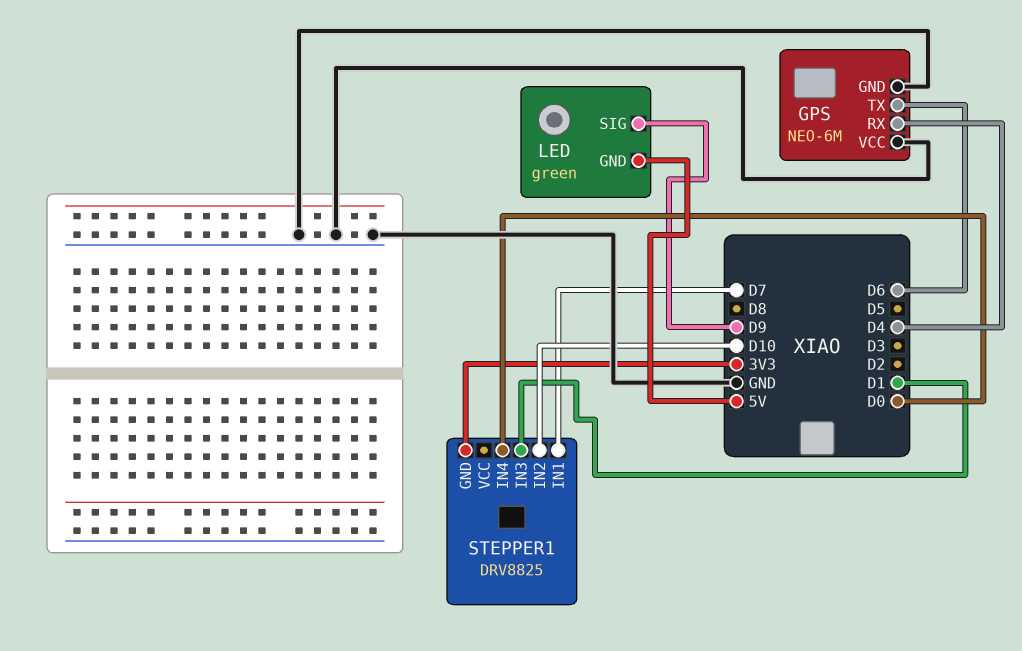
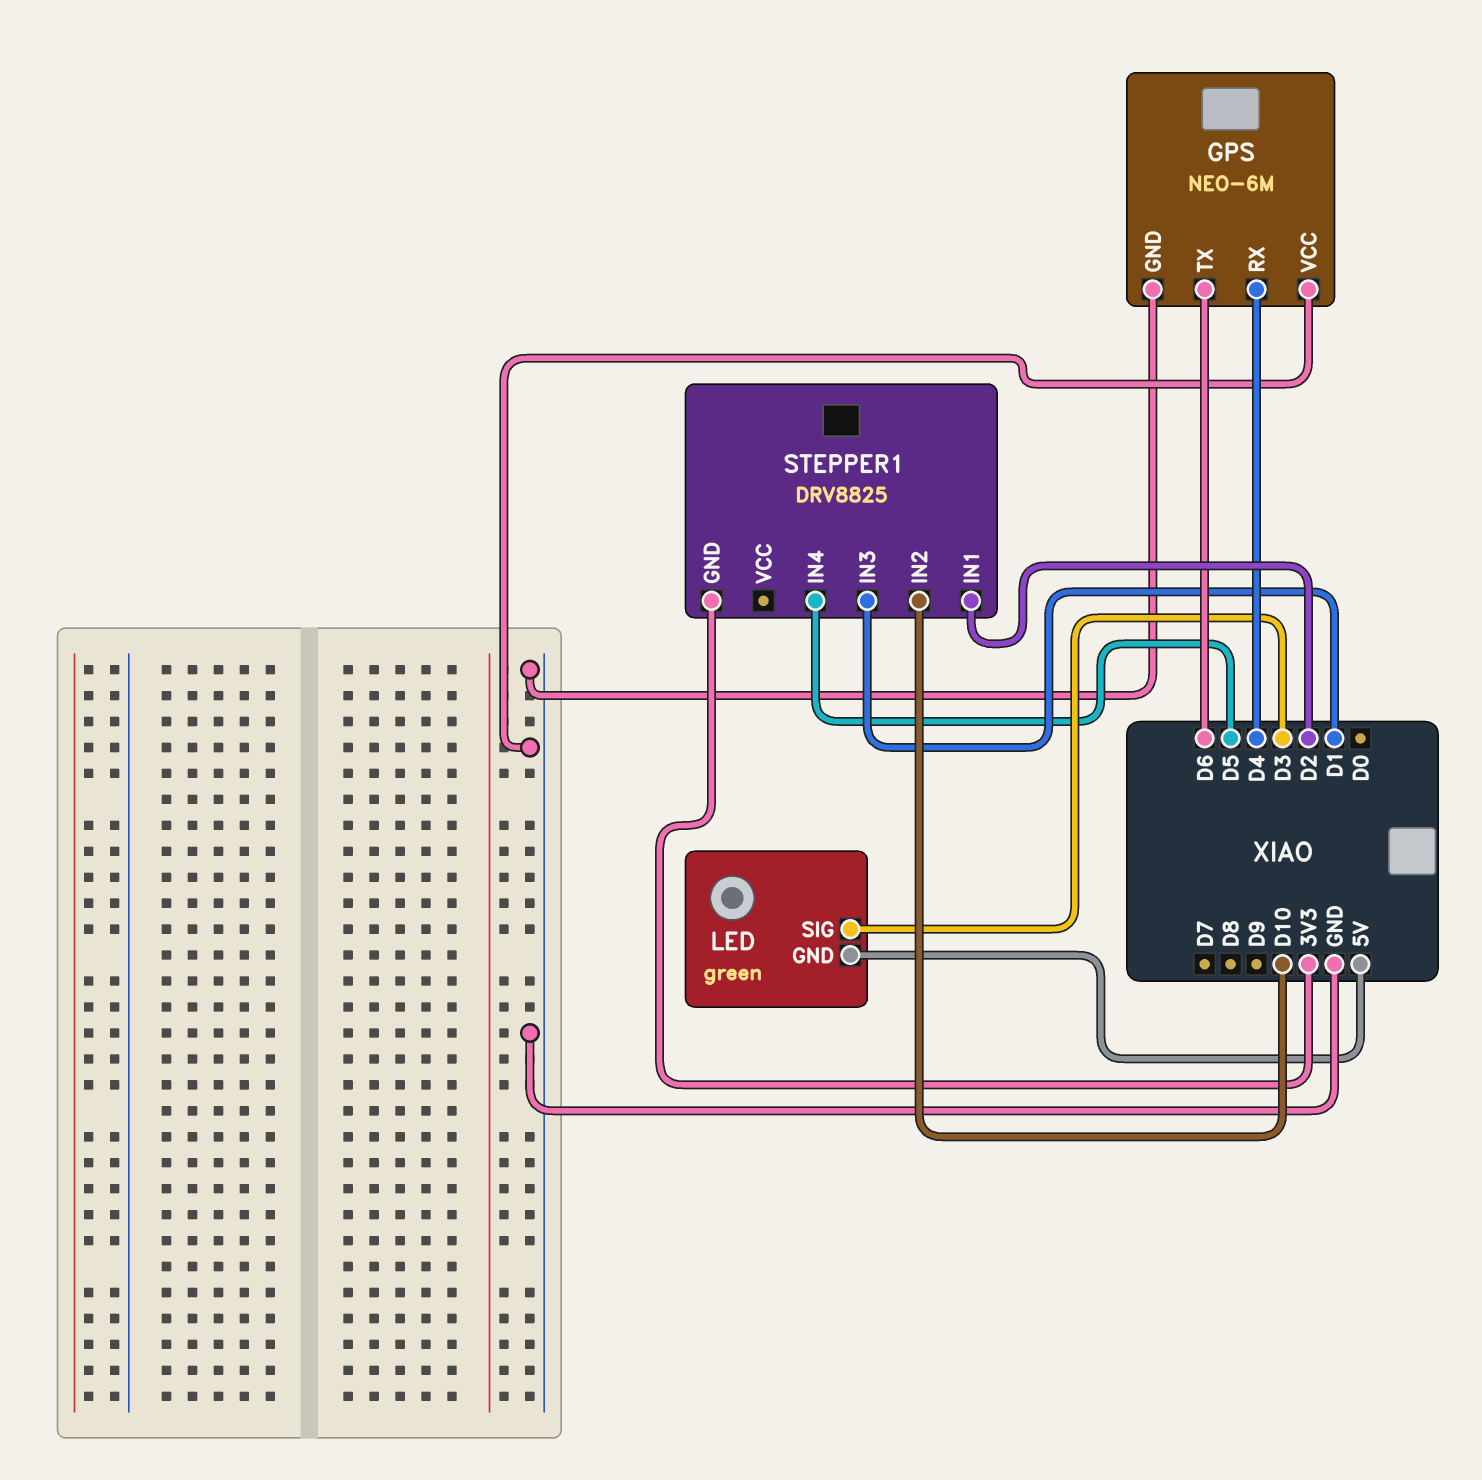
LED pin SIG: D9 -> D3
STEPPER1 pin IN1: D7 -> D2
STEPPER1 pin IN4: D0 -> D5

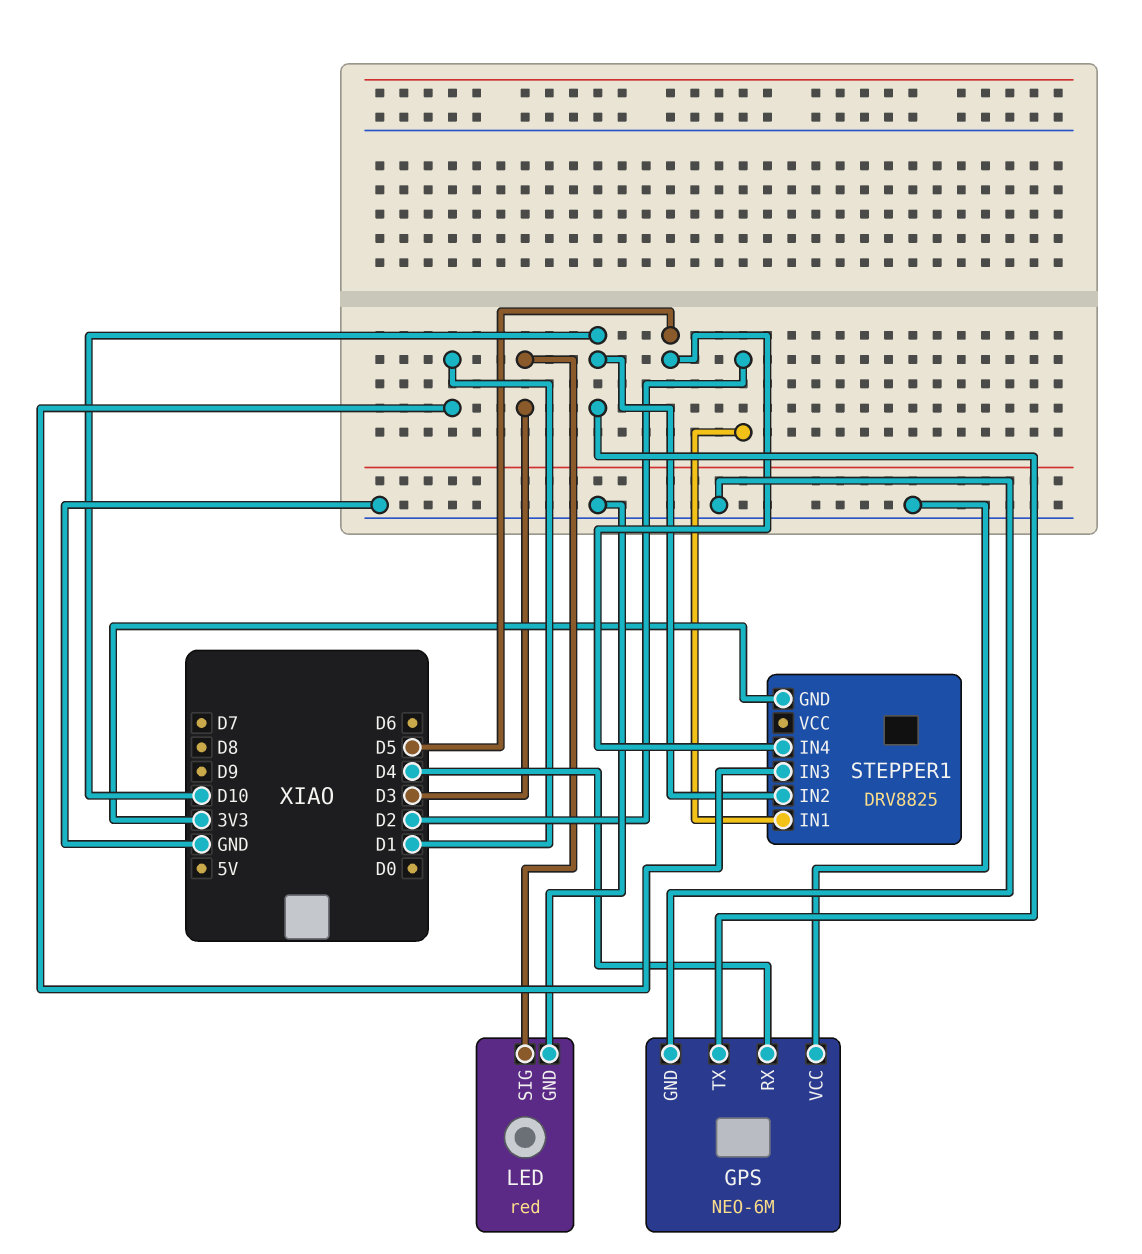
GPS pin TX: D6 -> D10
LED: green -> red
LED pin GND: 5V -> GND

